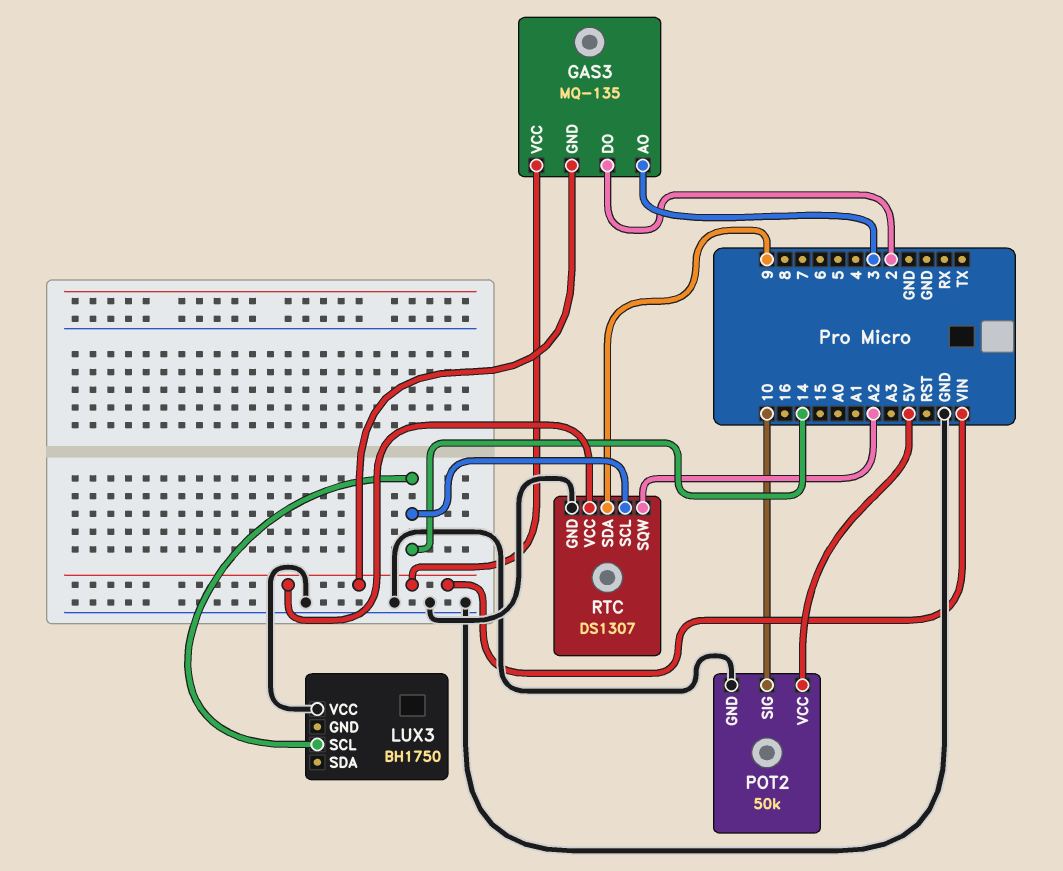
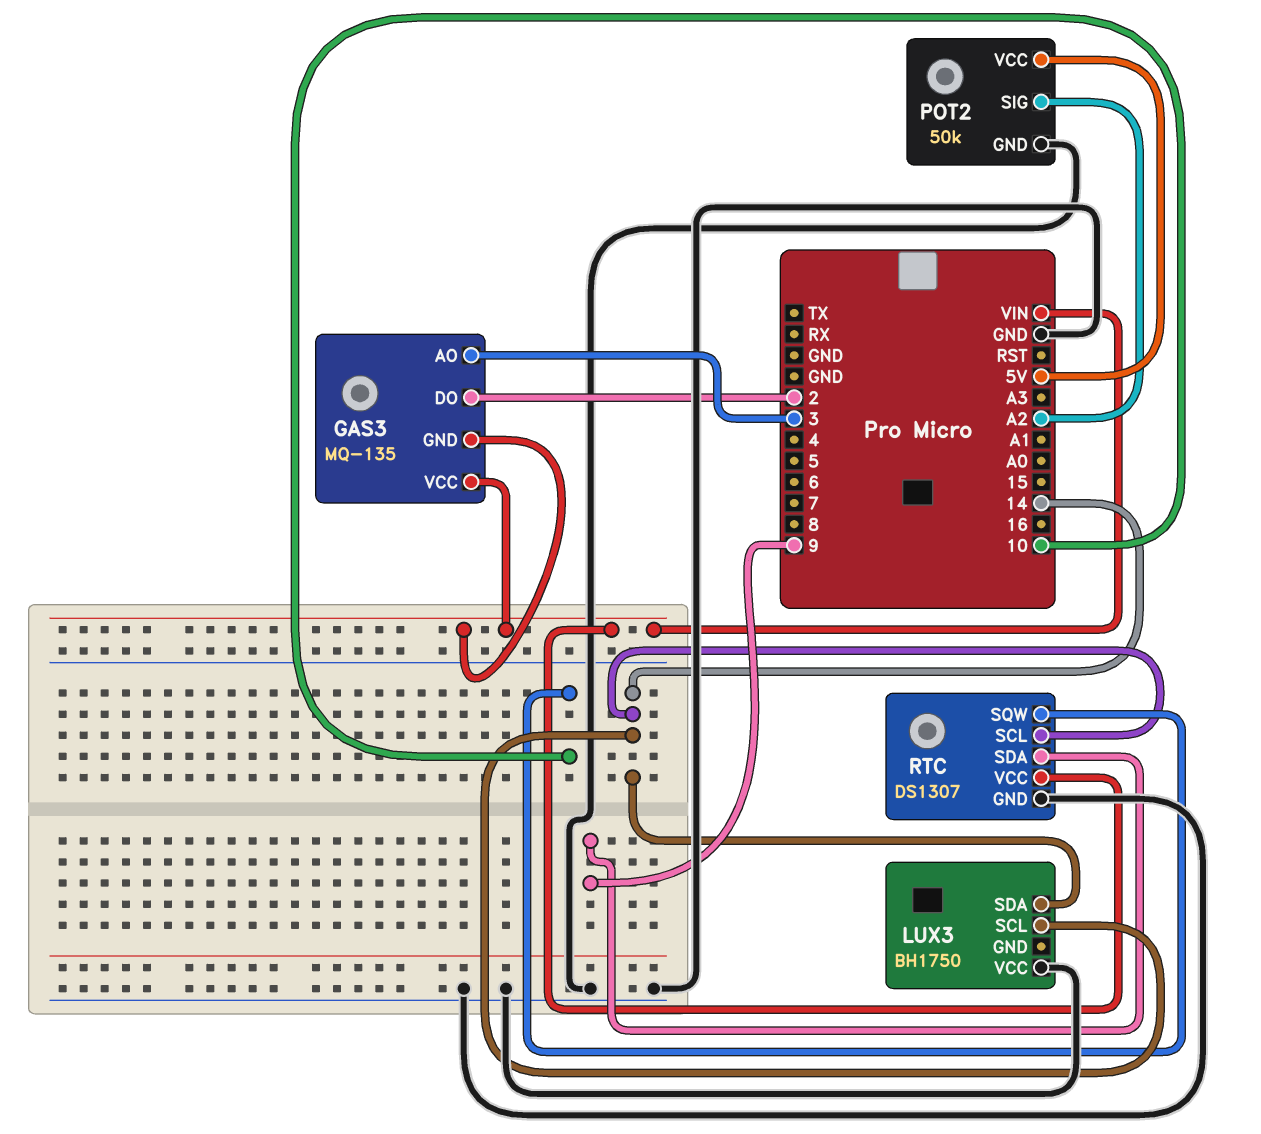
LUX3 pin SDA: none -> 14
POT2 pin SIG: 10 -> A2
RTC pin SQW: A2 -> 10

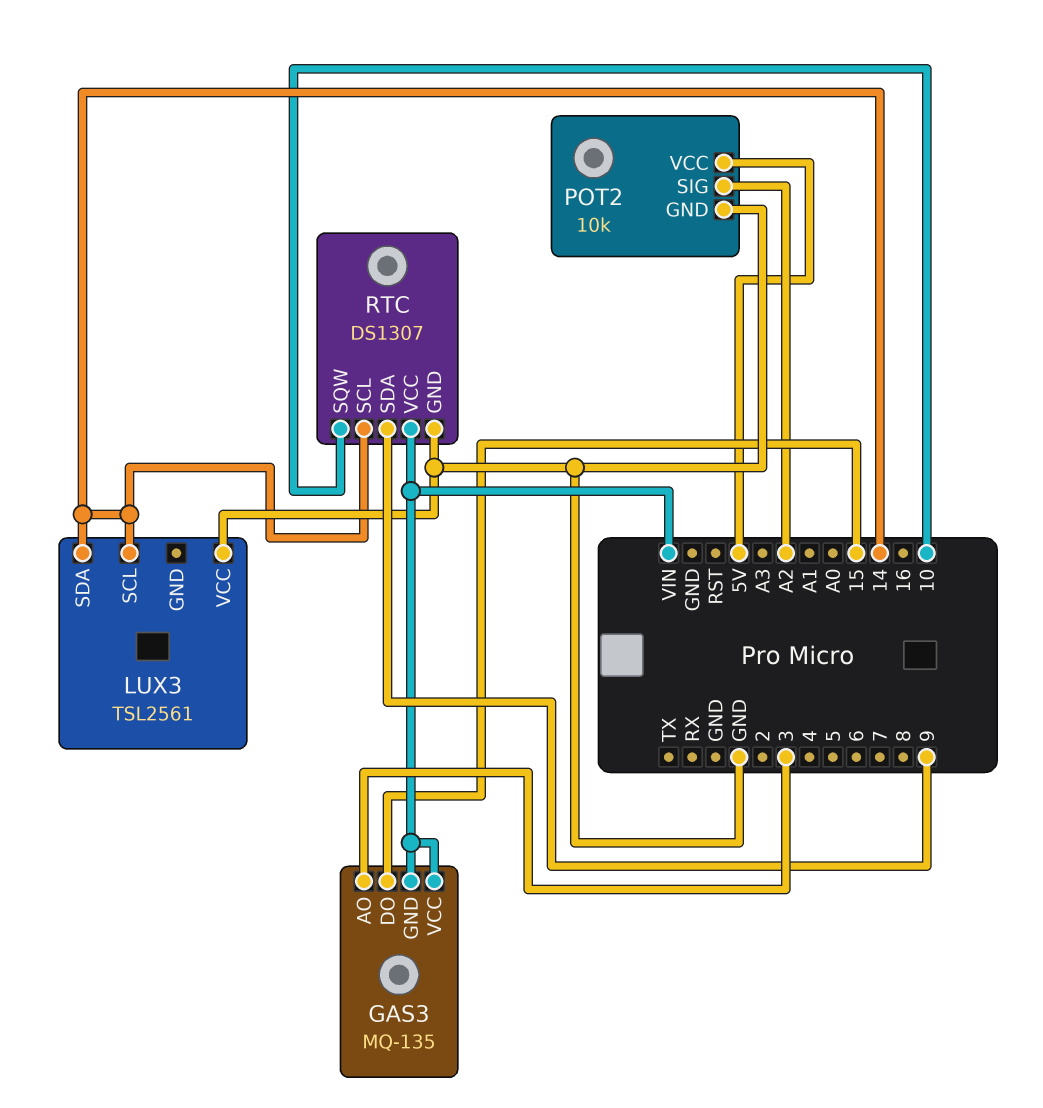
GAS3 pin DO: 2 -> 15
LUX3: BH1750 -> TSL2561
POT2: 50k -> 10k

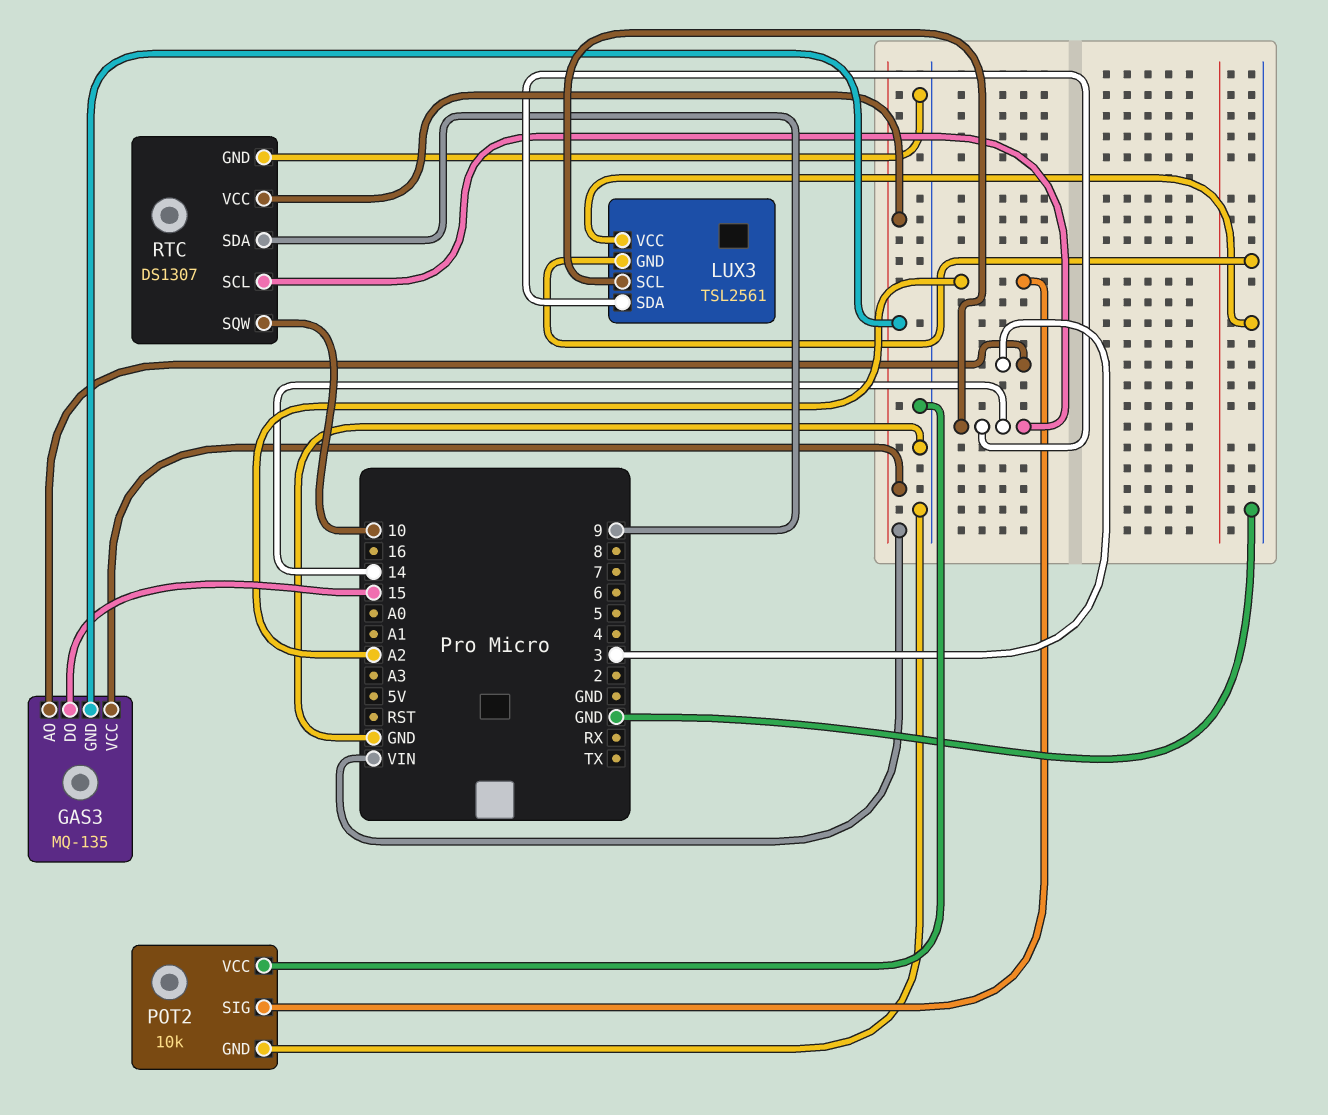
LUX3 pin GND: none -> GND
POT2 pin VCC: 5V -> GND

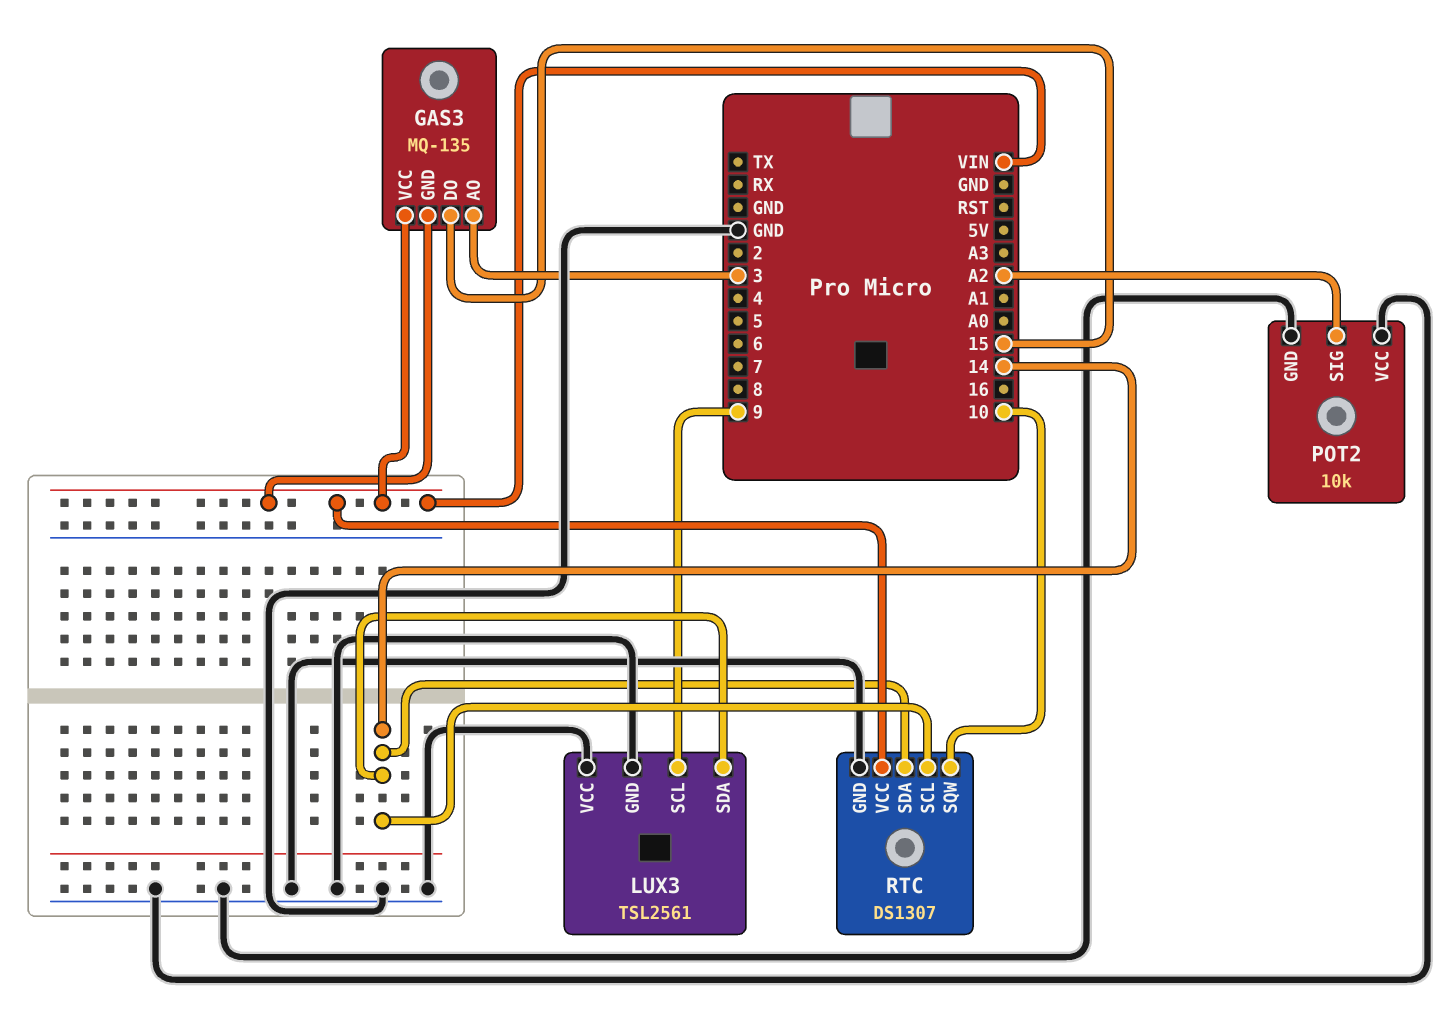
LUX3 pin SCL: 14 -> 9
RTC pin SDA: 9 -> 14

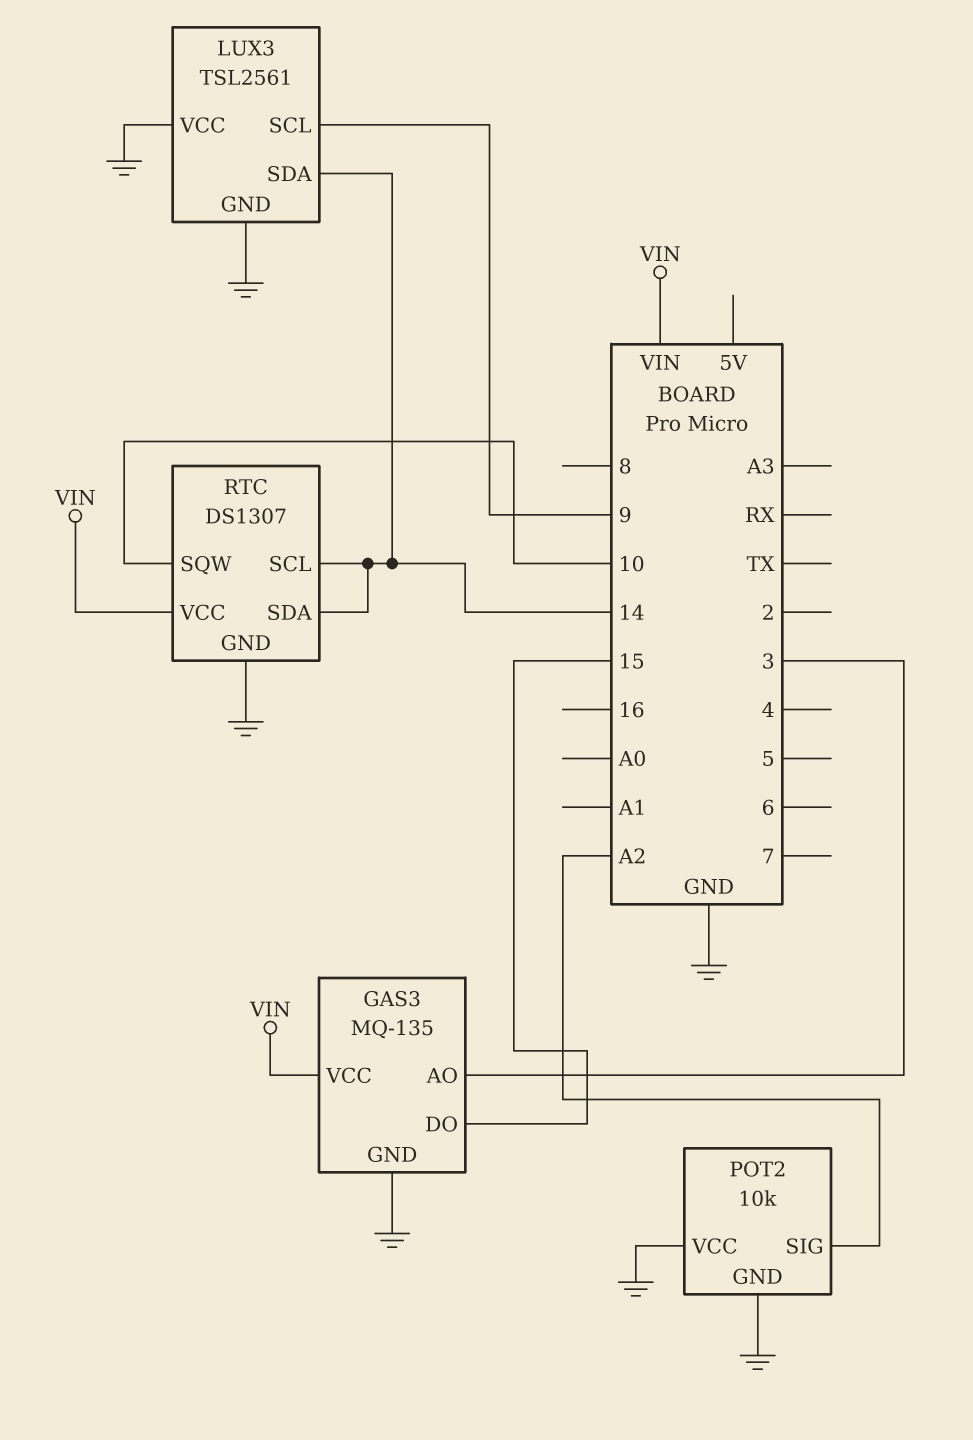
GAS3 pin GND: VIN -> GND

